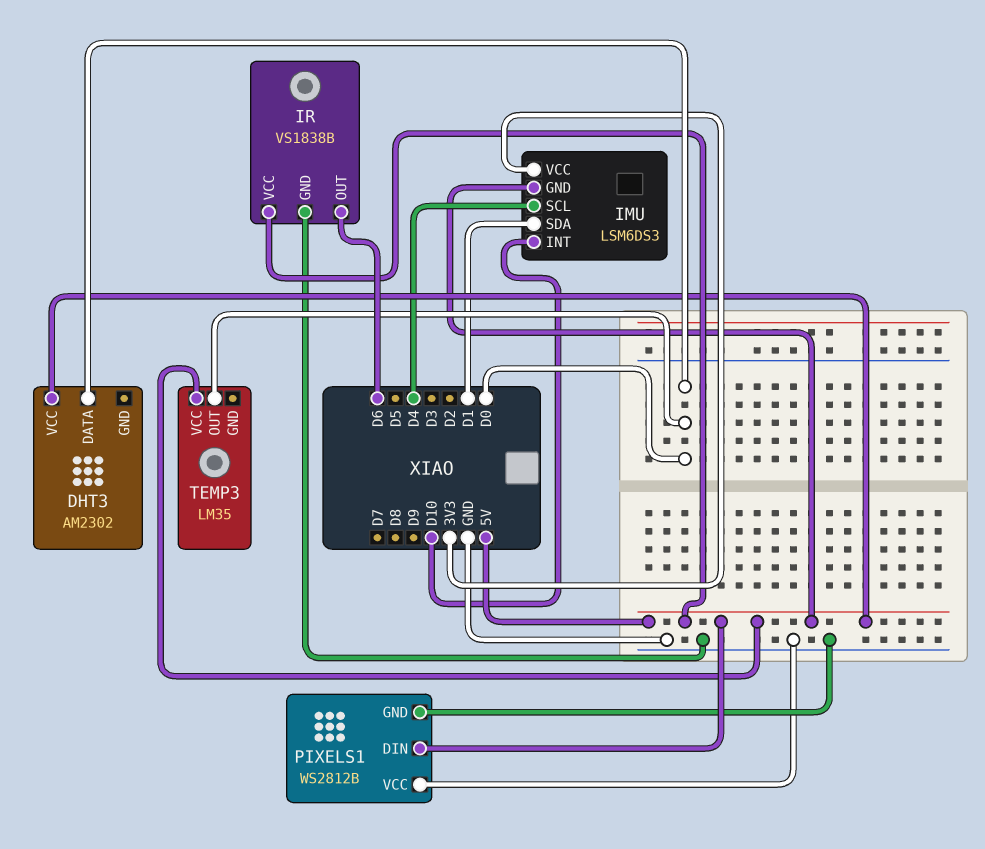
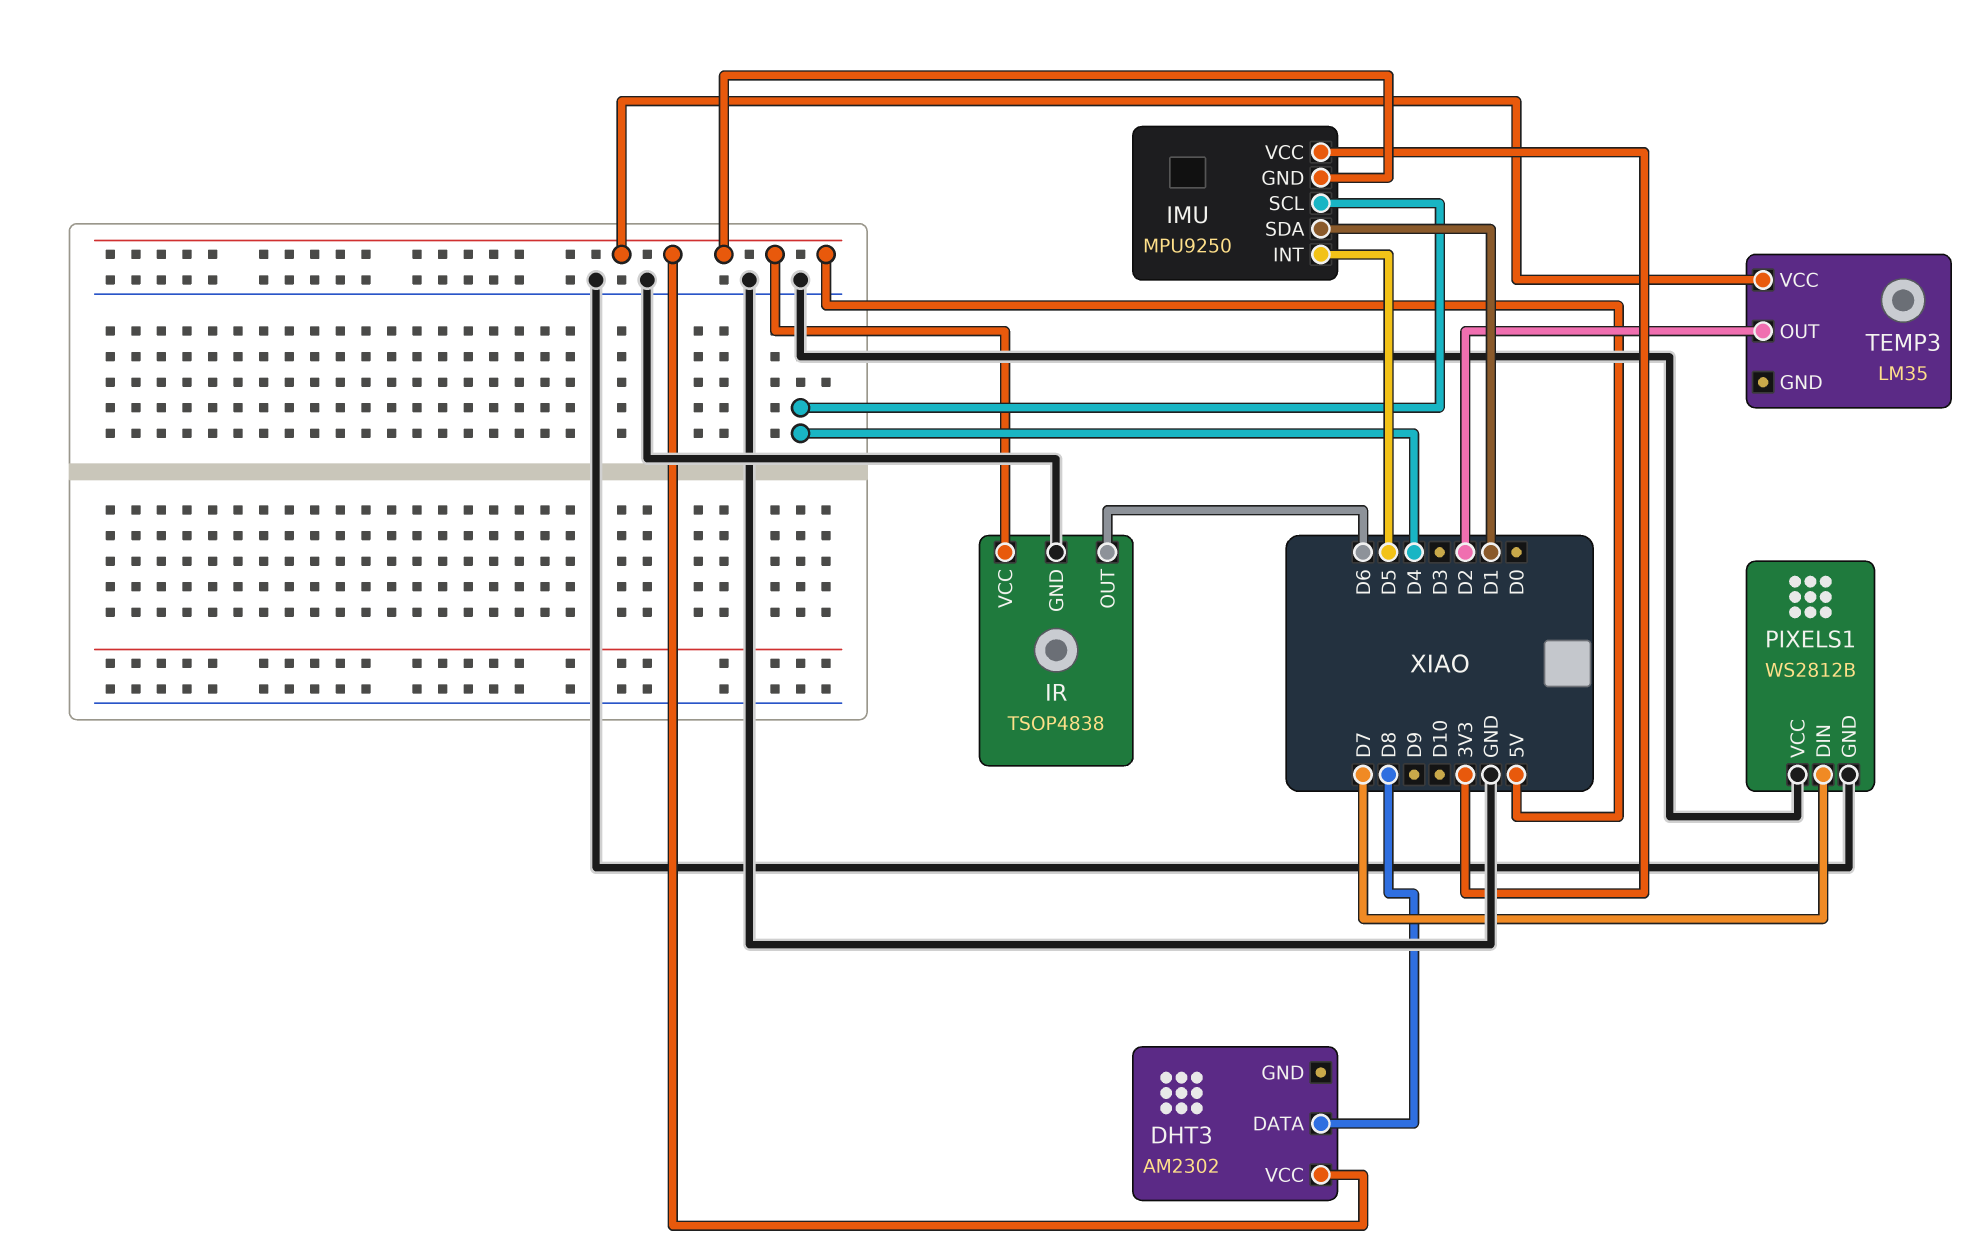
DHT3 pin DATA: D0 -> D8
IMU: LSM6DS3 -> MPU9250
IMU pin INT: D10 -> D5
IR: VS1838B -> TSOP4838
PIXELS1 pin DIN: 5V -> D7
TEMP3 pin OUT: D0 -> D2

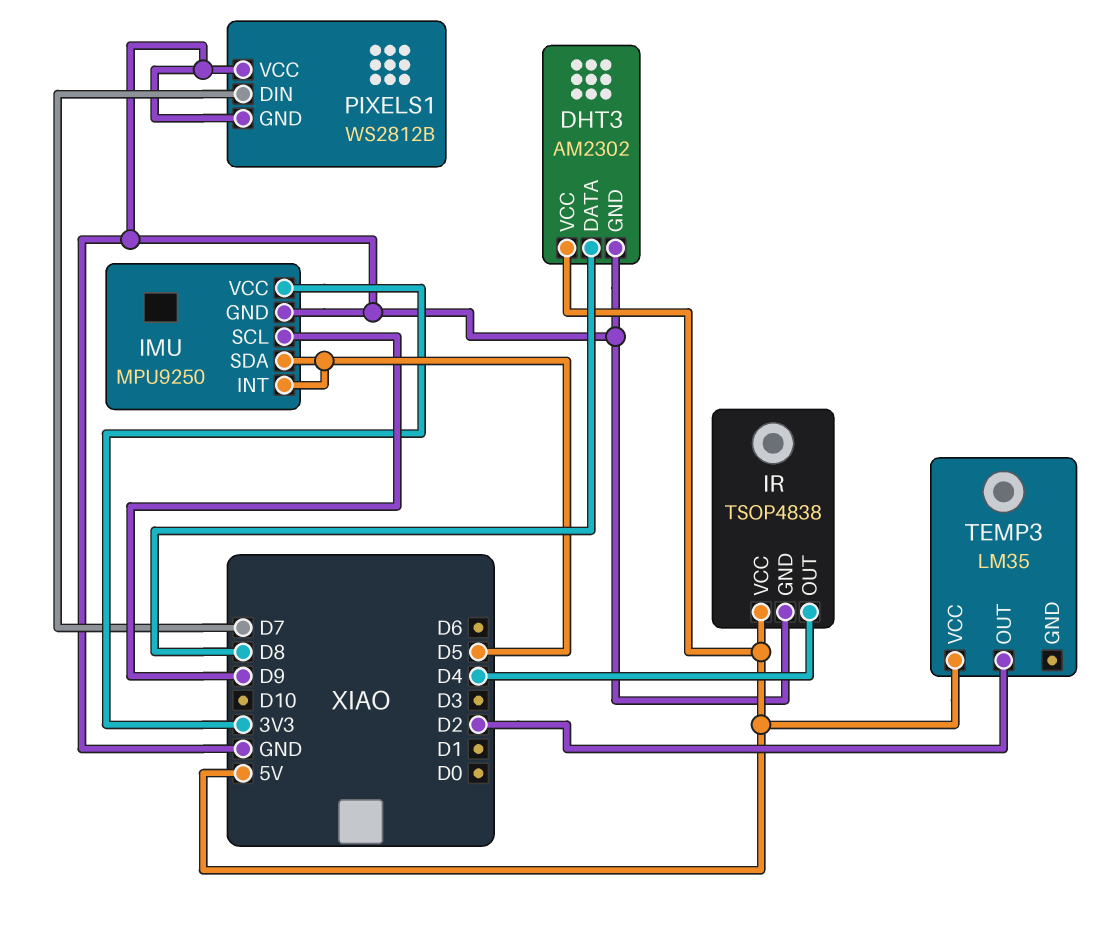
DHT3 pin GND: none -> GND
IMU pin GND: 5V -> GND
IMU pin SCL: D4 -> D9
IMU pin SDA: D1 -> D5
IR pin OUT: D6 -> D4

